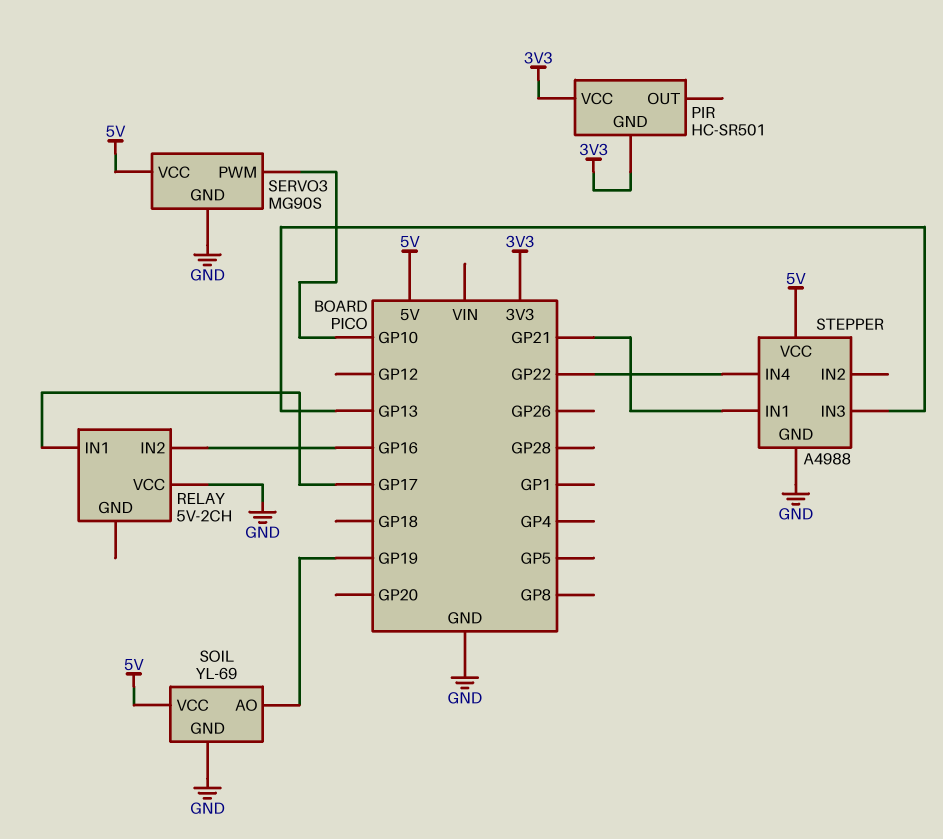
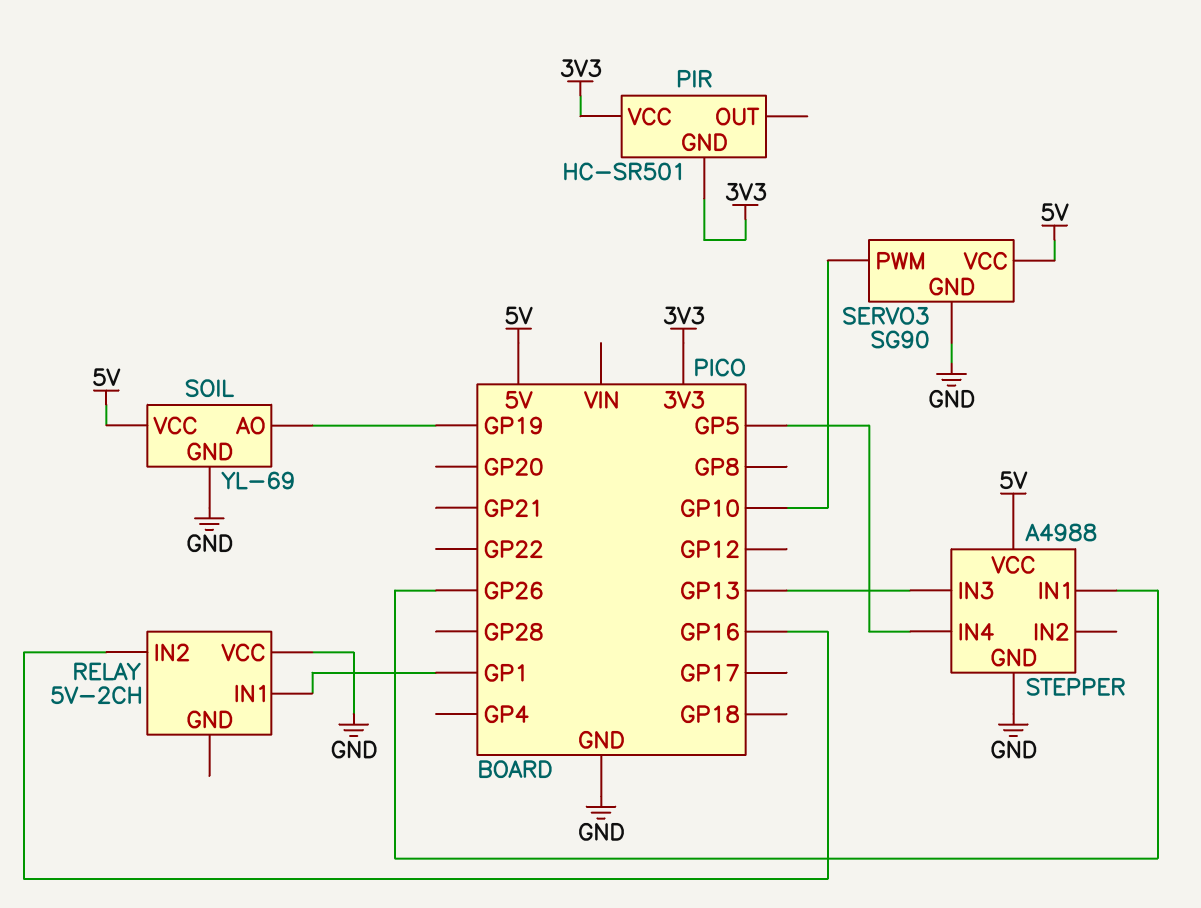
RELAY pin IN1: GP17 -> GP1
SERVO3: MG90S -> SG90
STEPPER pin IN1: GP21 -> GP26
STEPPER pin IN4: GP22 -> GP5

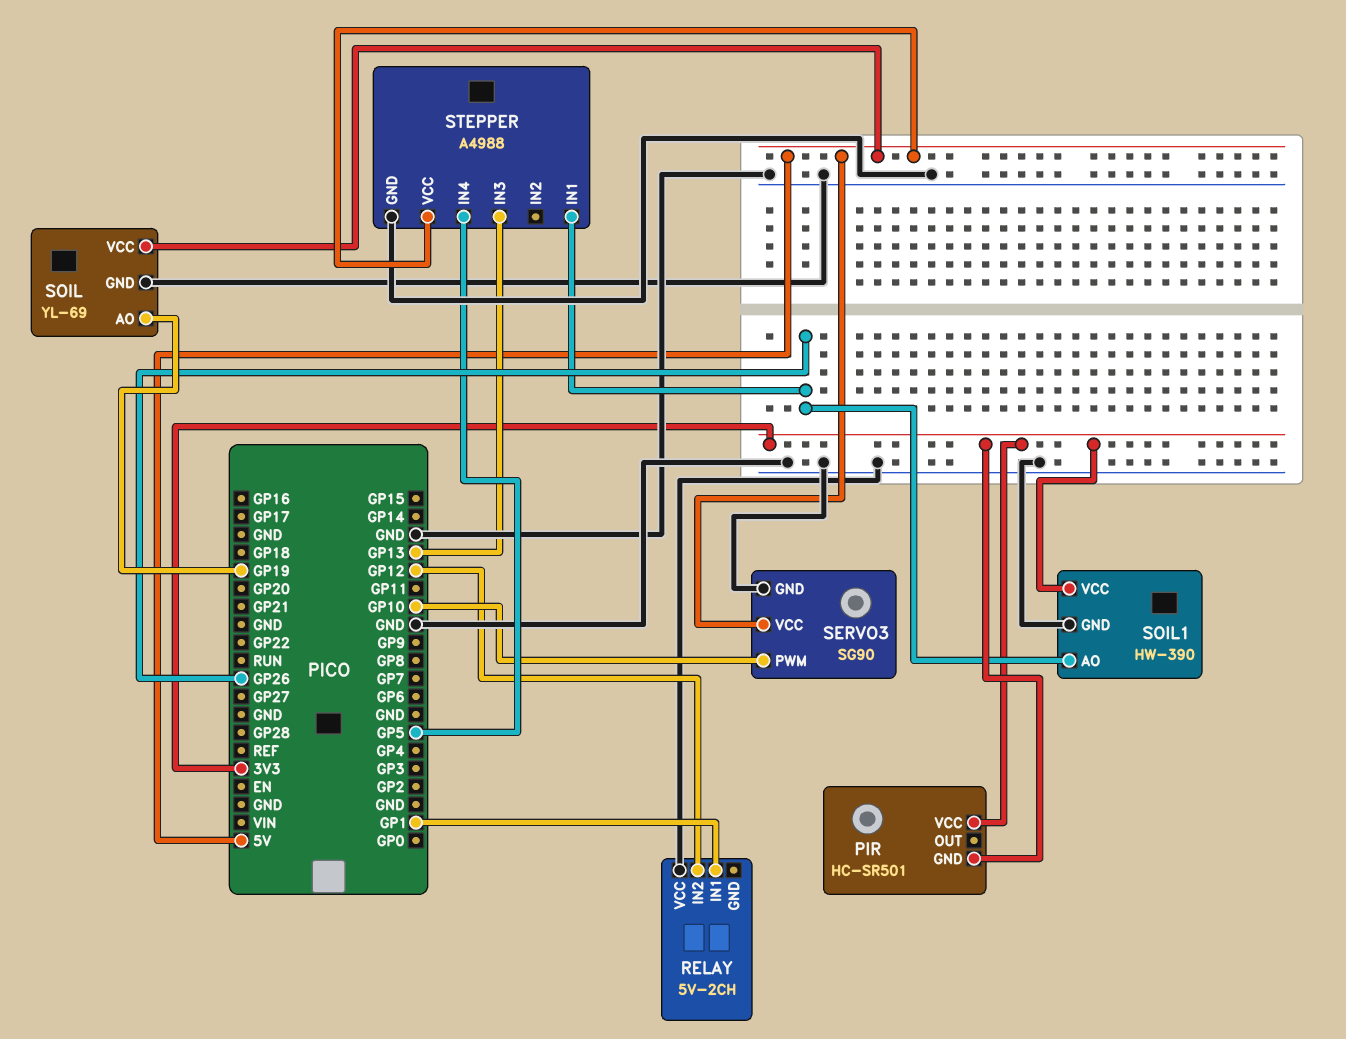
RELAY pin IN2: GP16 -> GP12
SOIL1: none -> HW-390
SOIL1 pin AO: none -> GP26
SOIL1 pin GND: none -> GND
SOIL1 pin VCC: none -> 3V3

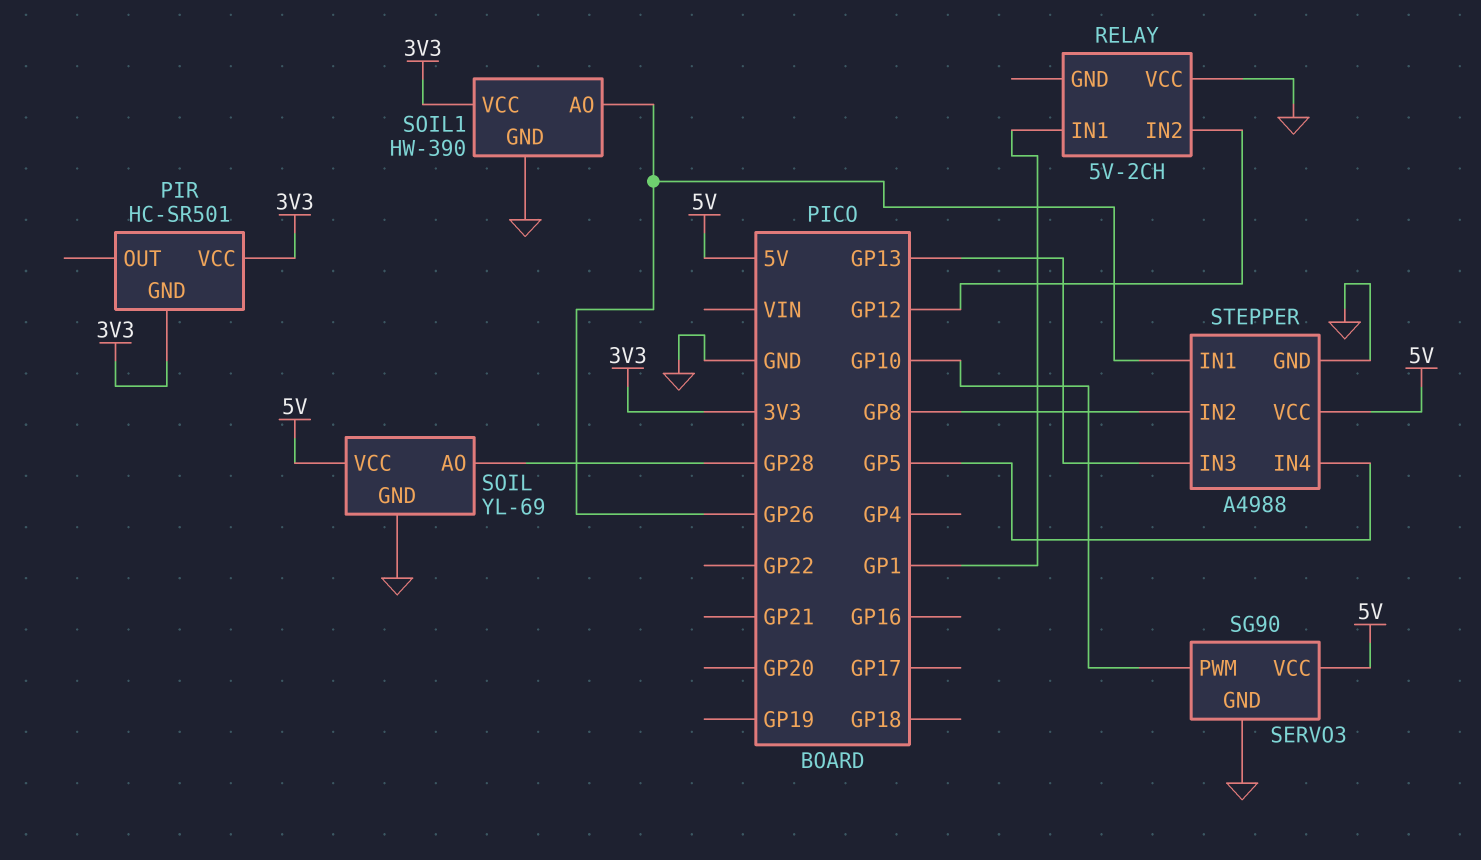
SOIL pin AO: GP19 -> GP28
STEPPER pin IN2: none -> GP8

